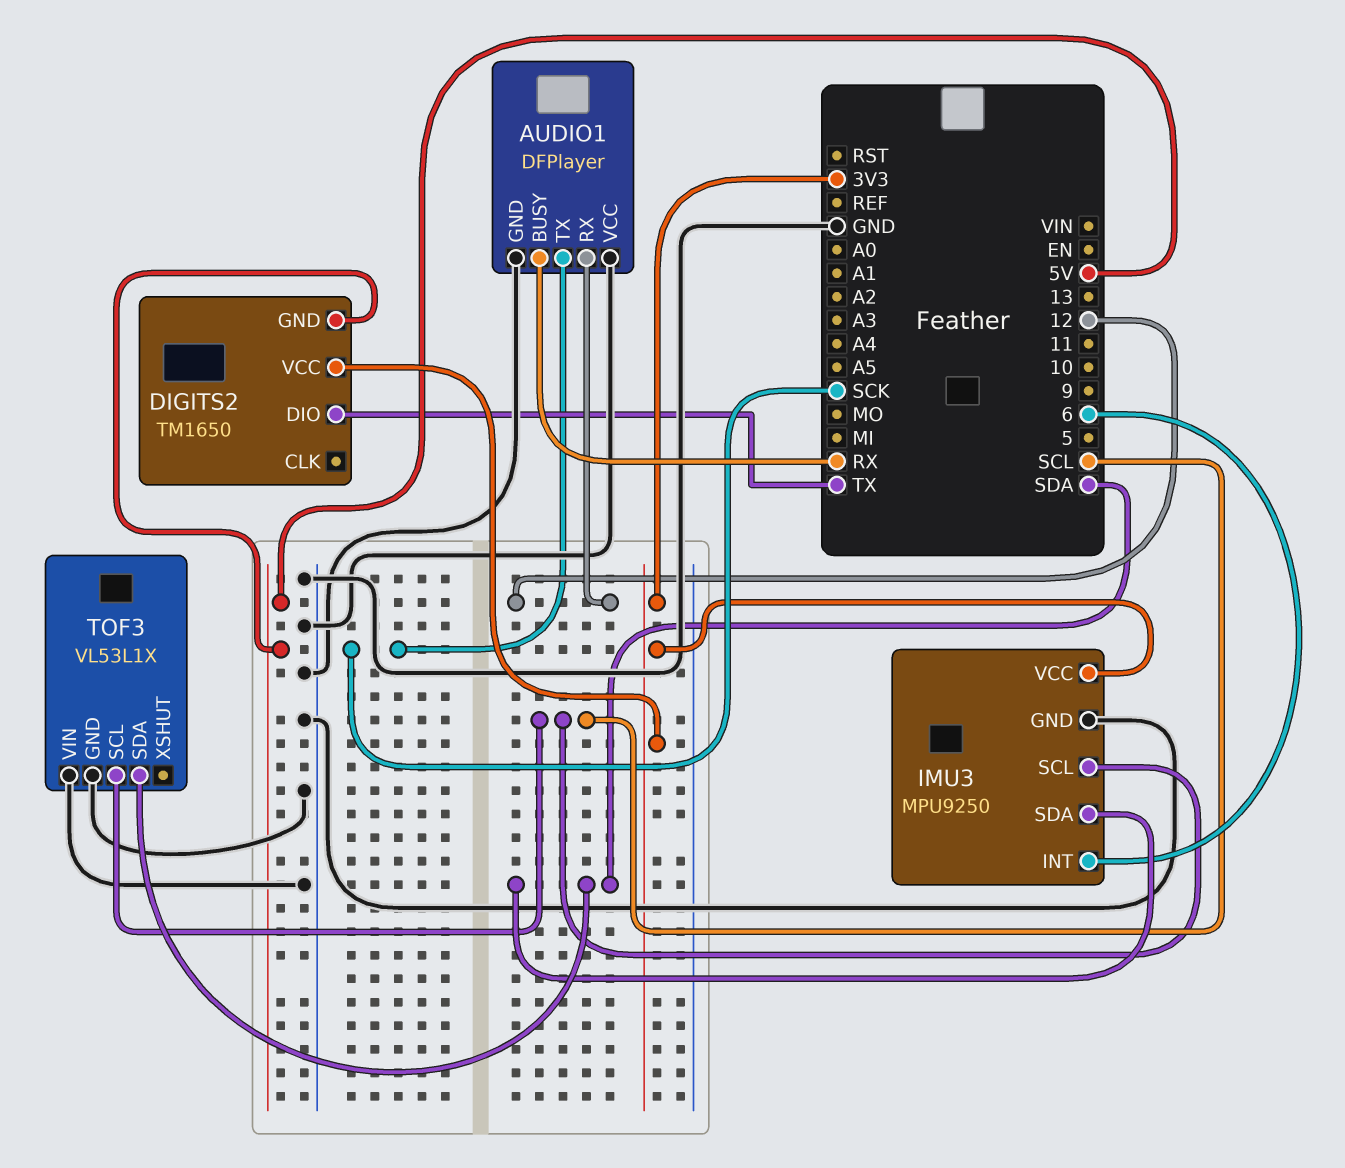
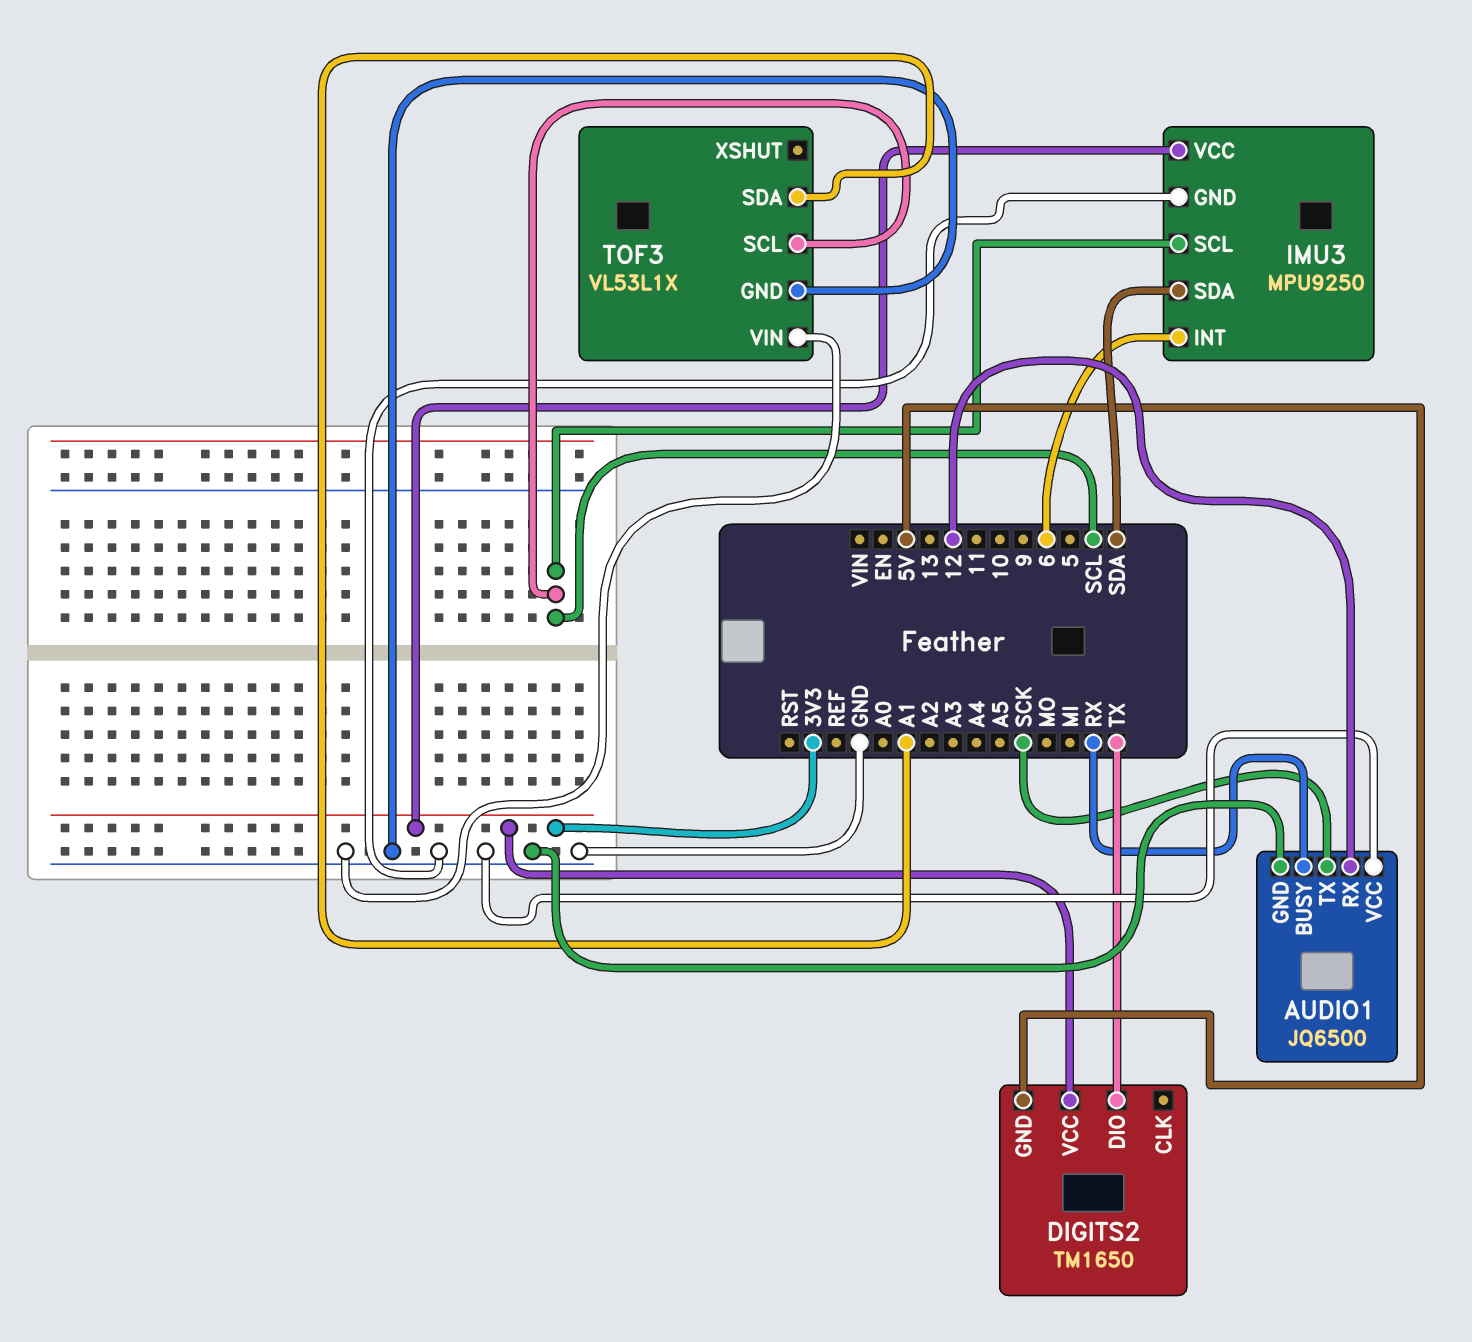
AUDIO1: DFPlayer -> JQ6500
TOF3 pin SDA: SDA -> A1

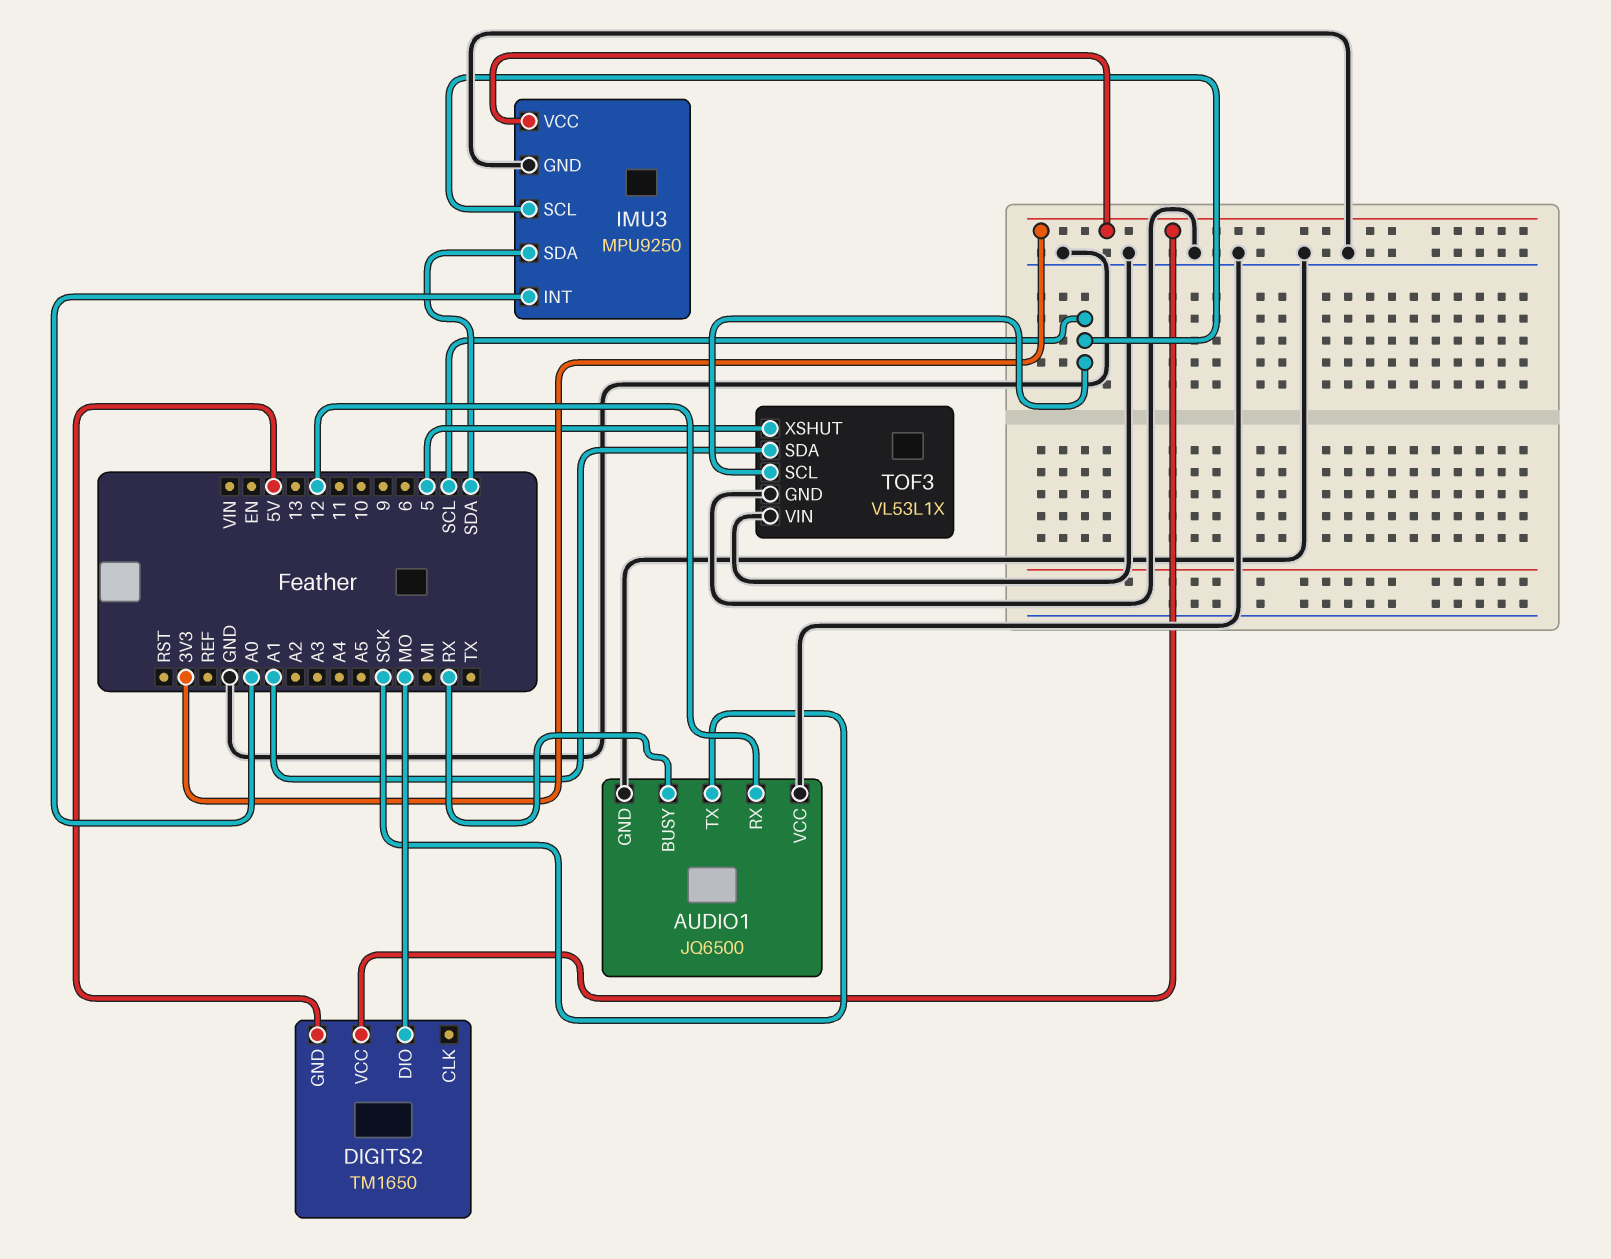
DIGITS2 pin DIO: TX -> MO
IMU3 pin INT: 6 -> A0
TOF3 pin XSHUT: none -> 5

